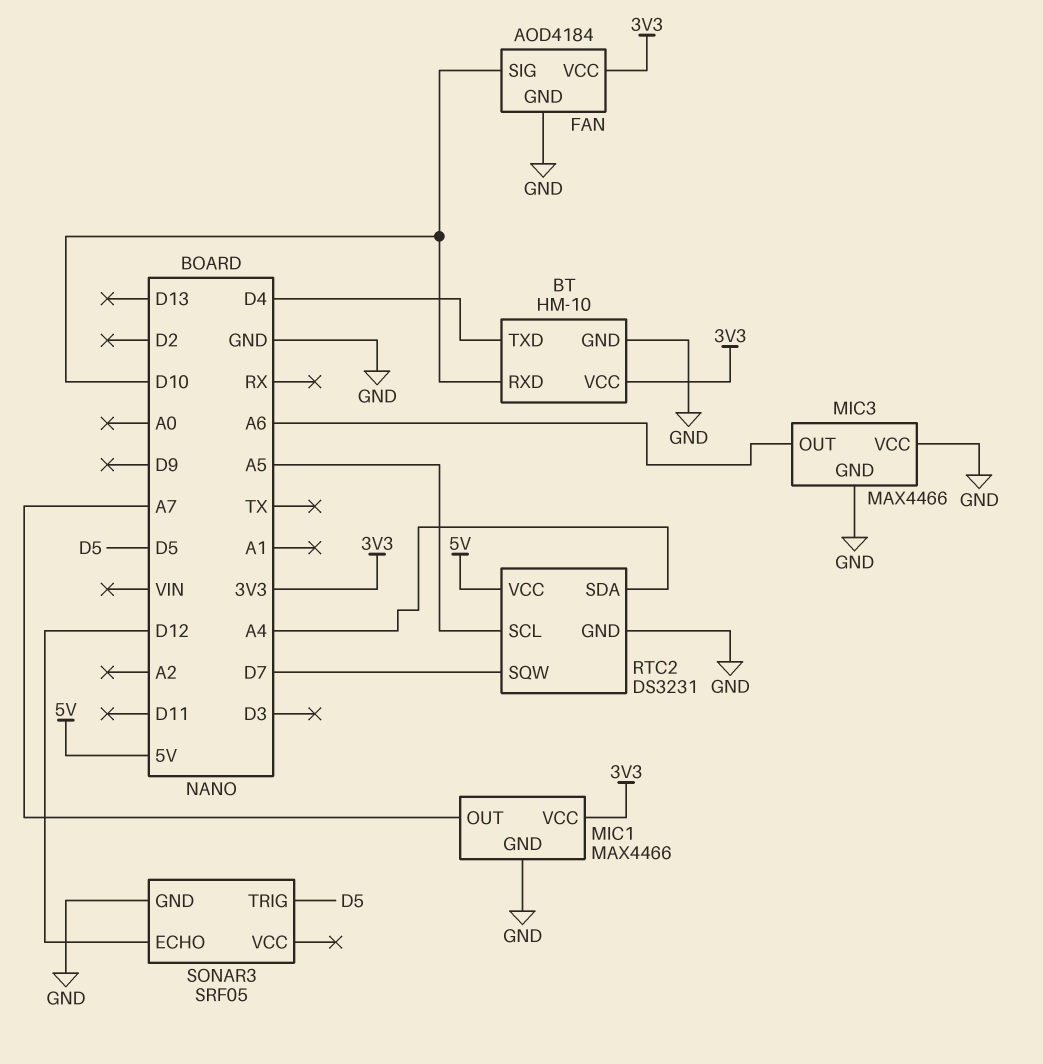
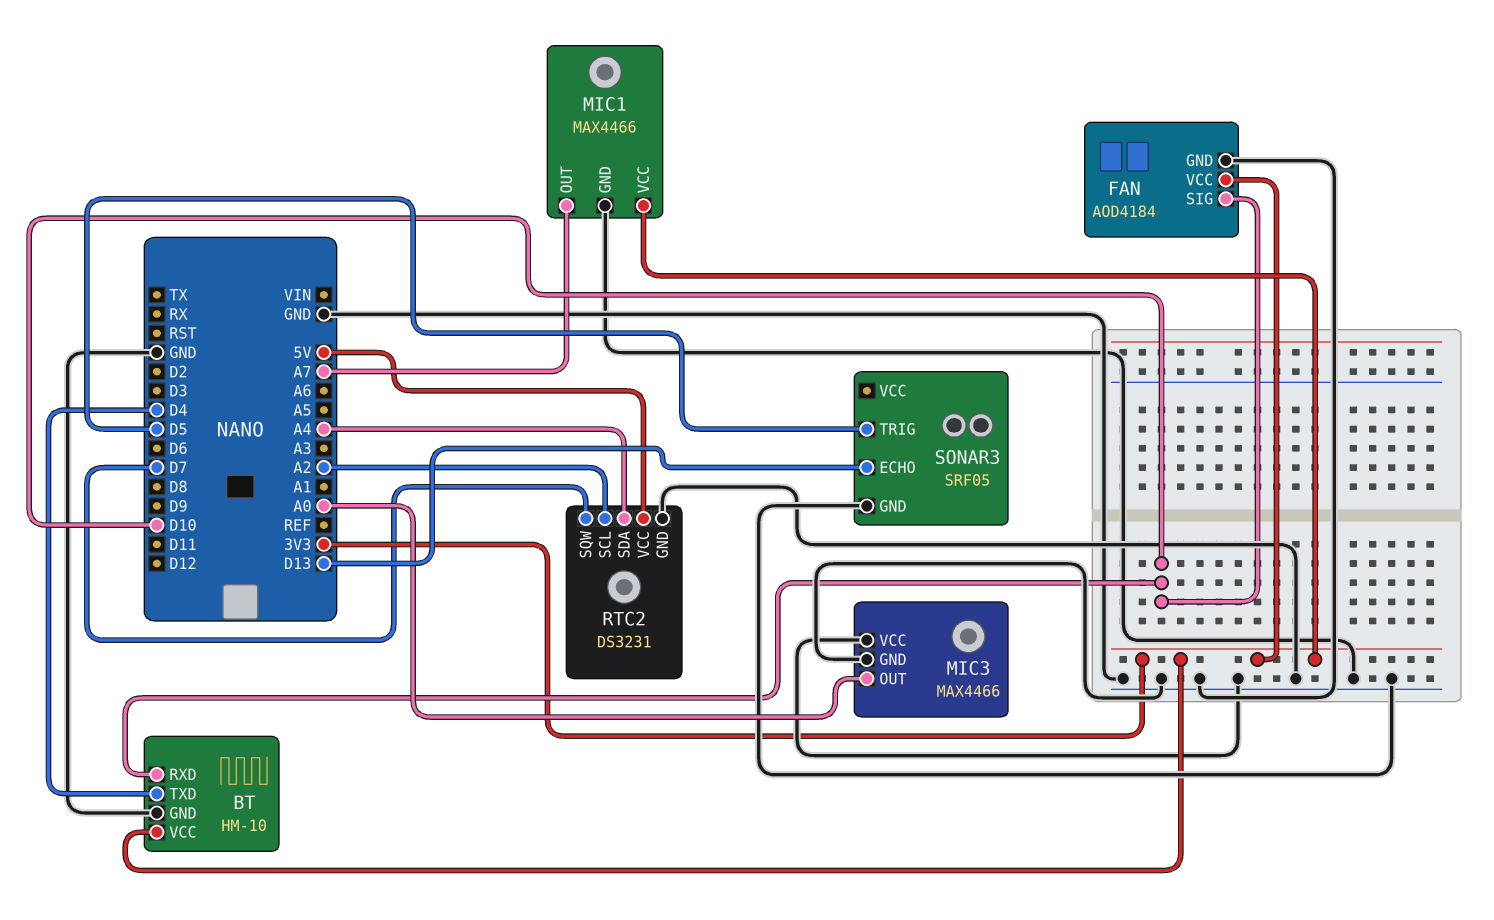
MIC3 pin OUT: A6 -> A0
RTC2 pin SCL: A5 -> A2
SONAR3 pin ECHO: D12 -> D13

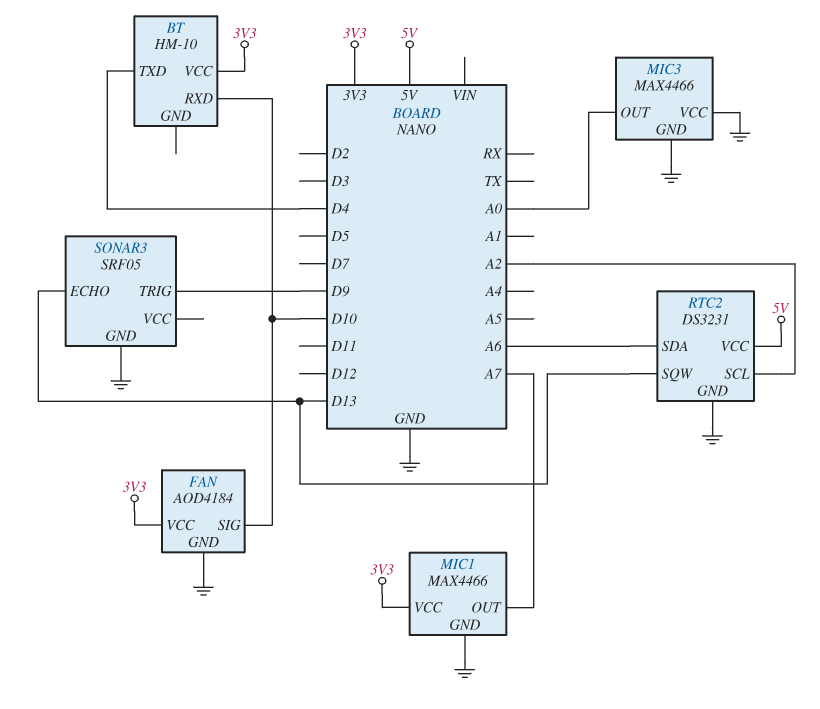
BT pin GND: GND -> none
RTC2 pin SDA: A4 -> A6
RTC2 pin SQW: D7 -> D13
SONAR3 pin TRIG: D5 -> D9

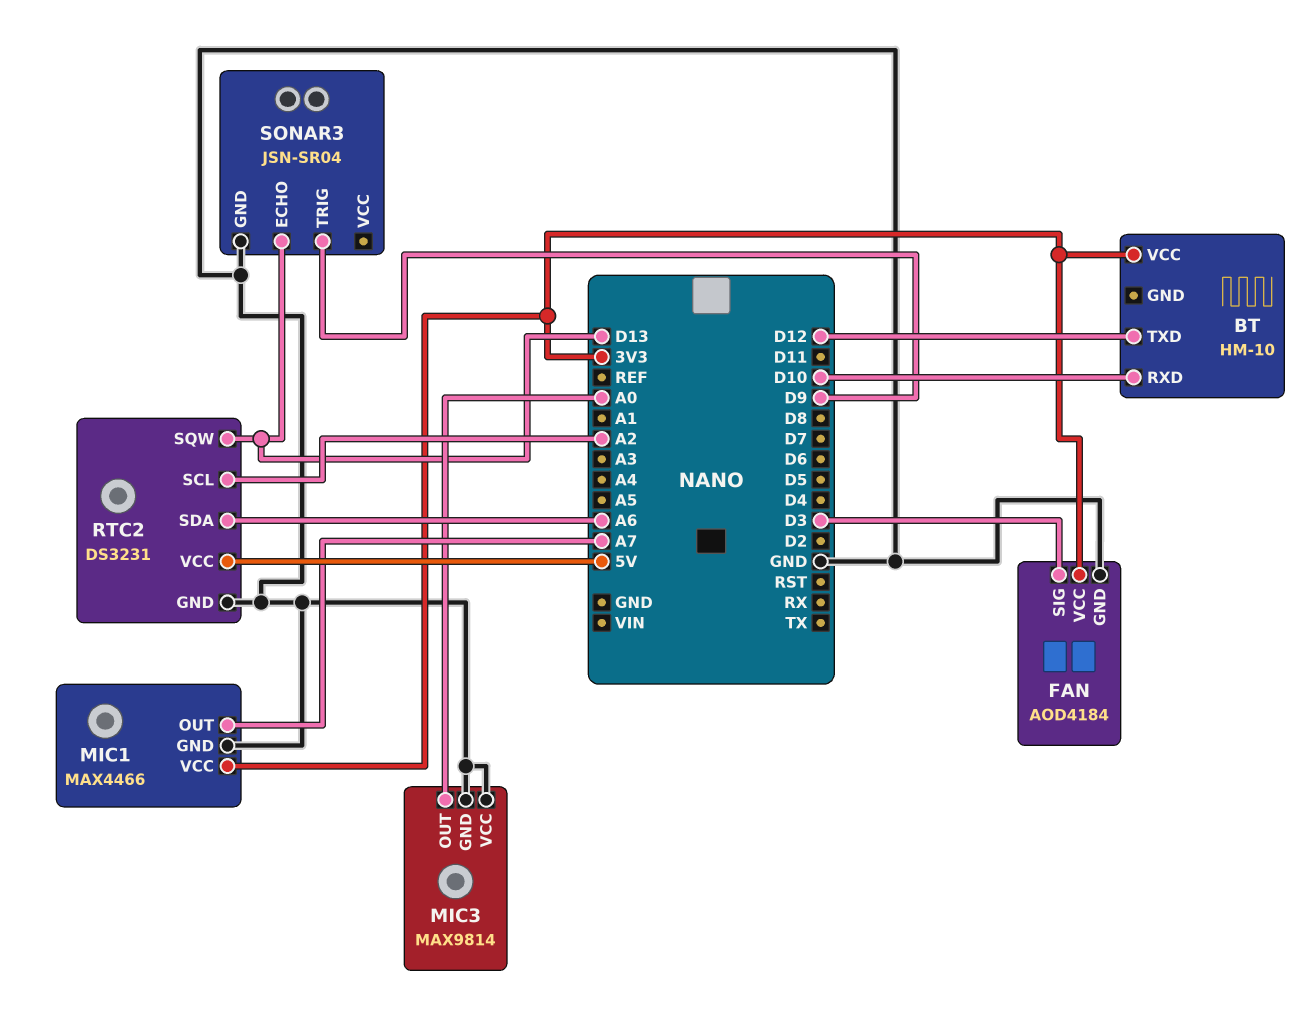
BT pin TXD: D4 -> D12
FAN pin SIG: D10 -> D3
MIC3: MAX4466 -> MAX9814
SONAR3: SRF05 -> JSN-SR04

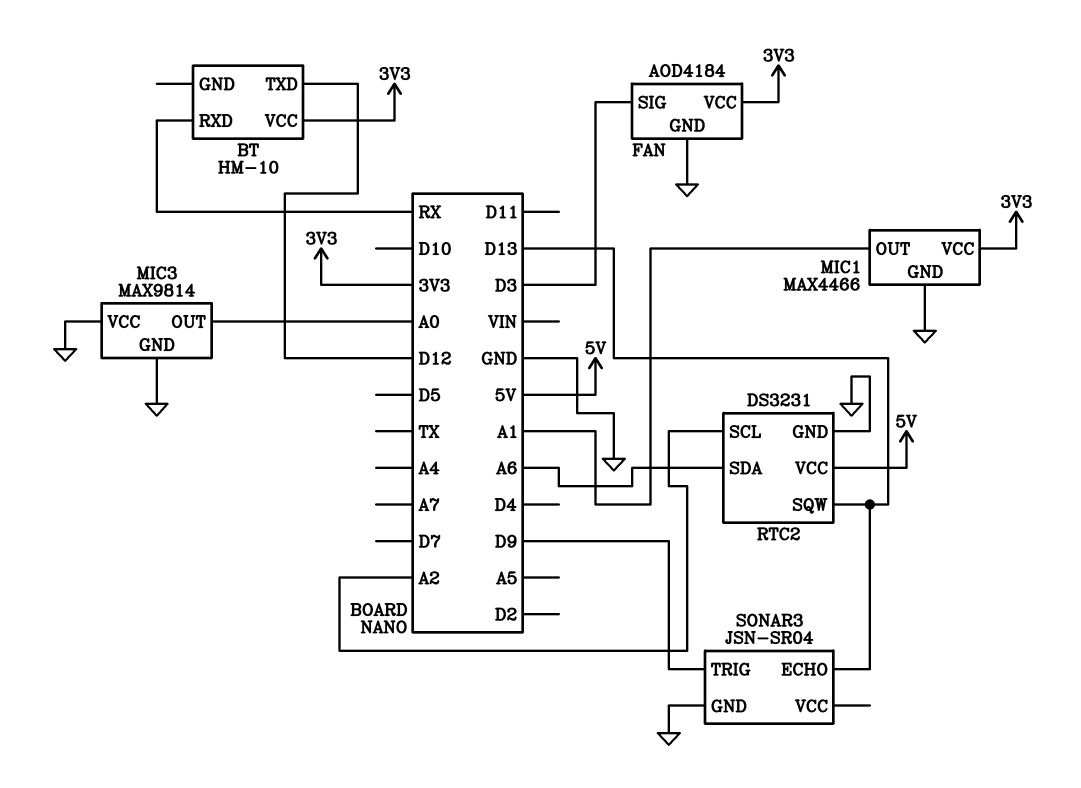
BT pin RXD: D10 -> RX
MIC1 pin OUT: A7 -> A1

